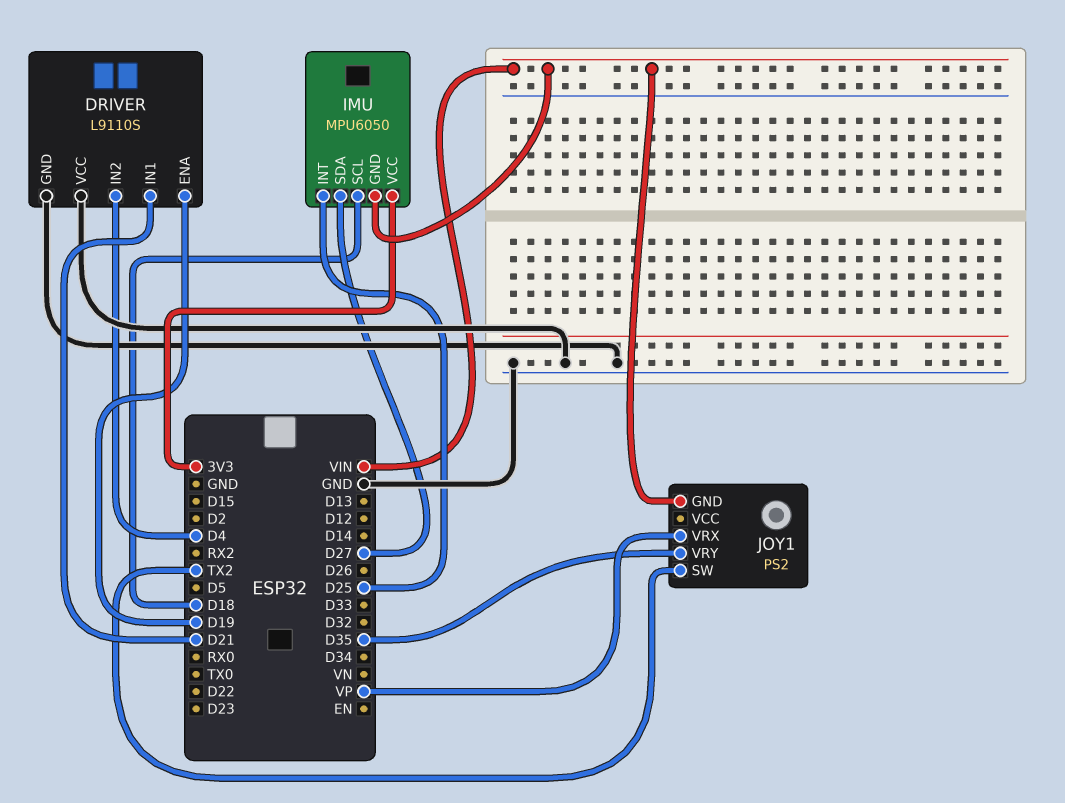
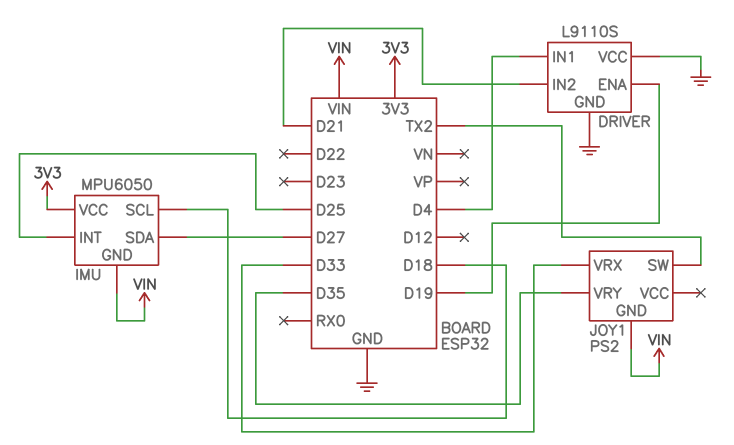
DRIVER pin IN1: D21 -> D4
DRIVER pin IN2: D4 -> D21
JOY1 pin VRX: VP -> D33

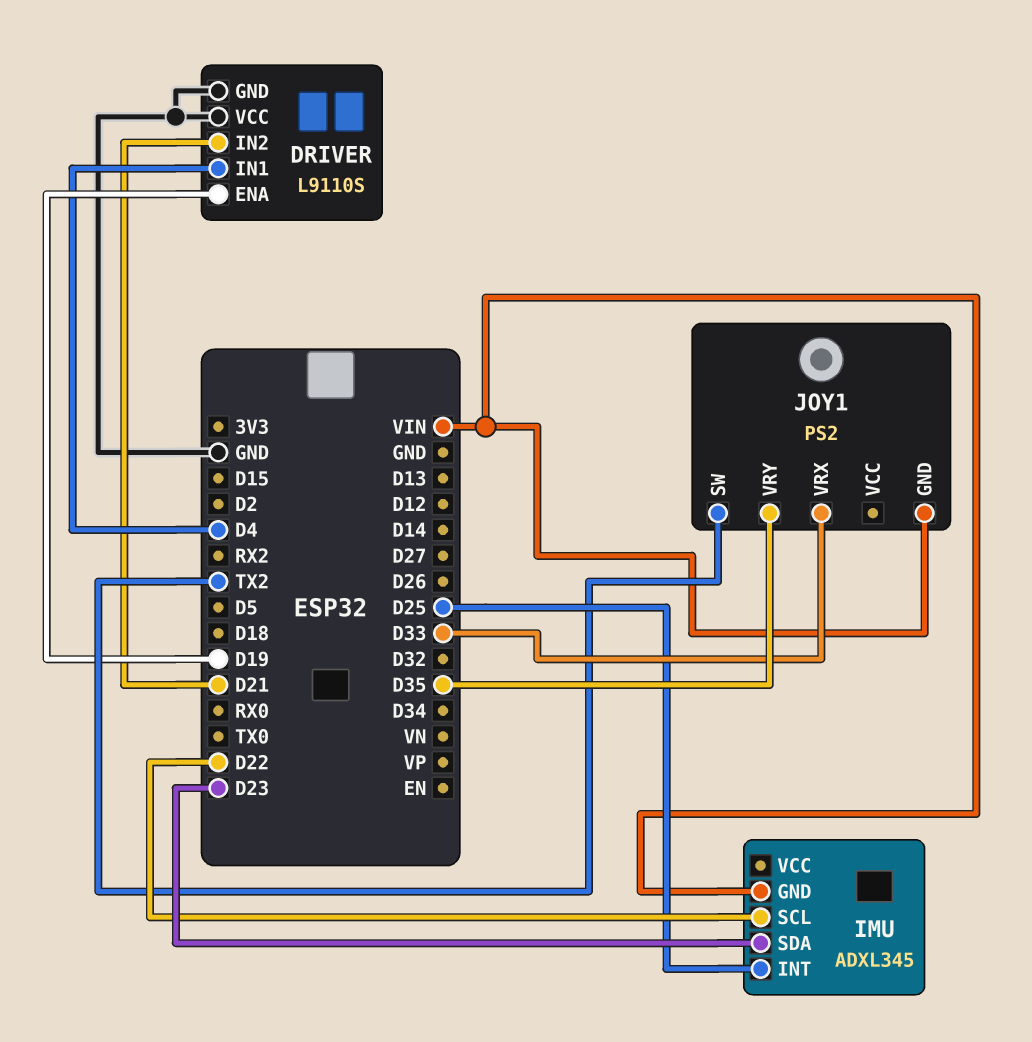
IMU: MPU6050 -> ADXL345
IMU pin SCL: D18 -> D22
IMU pin SDA: D27 -> D23
IMU pin VCC: 3V3 -> none

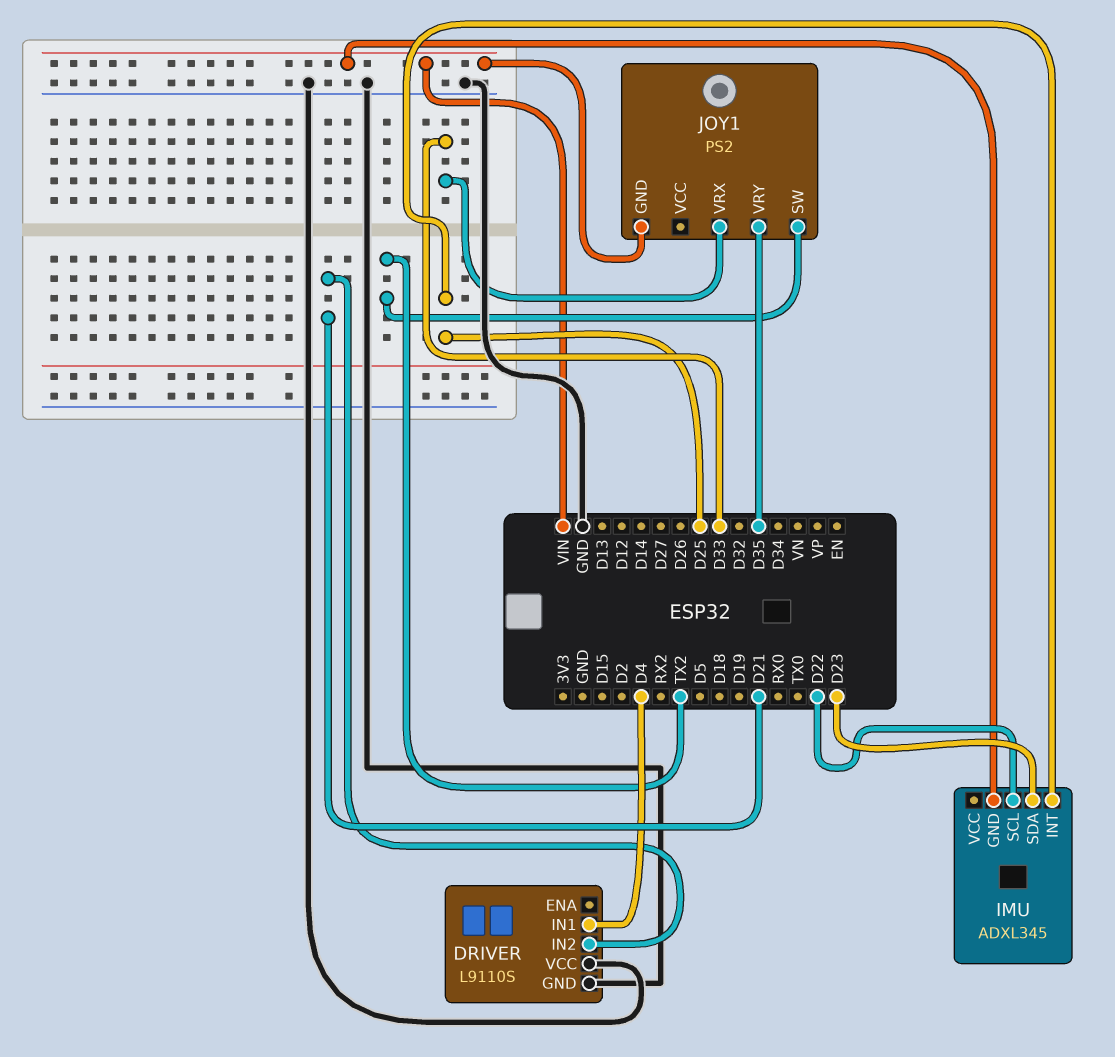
DRIVER pin ENA: D19 -> none

